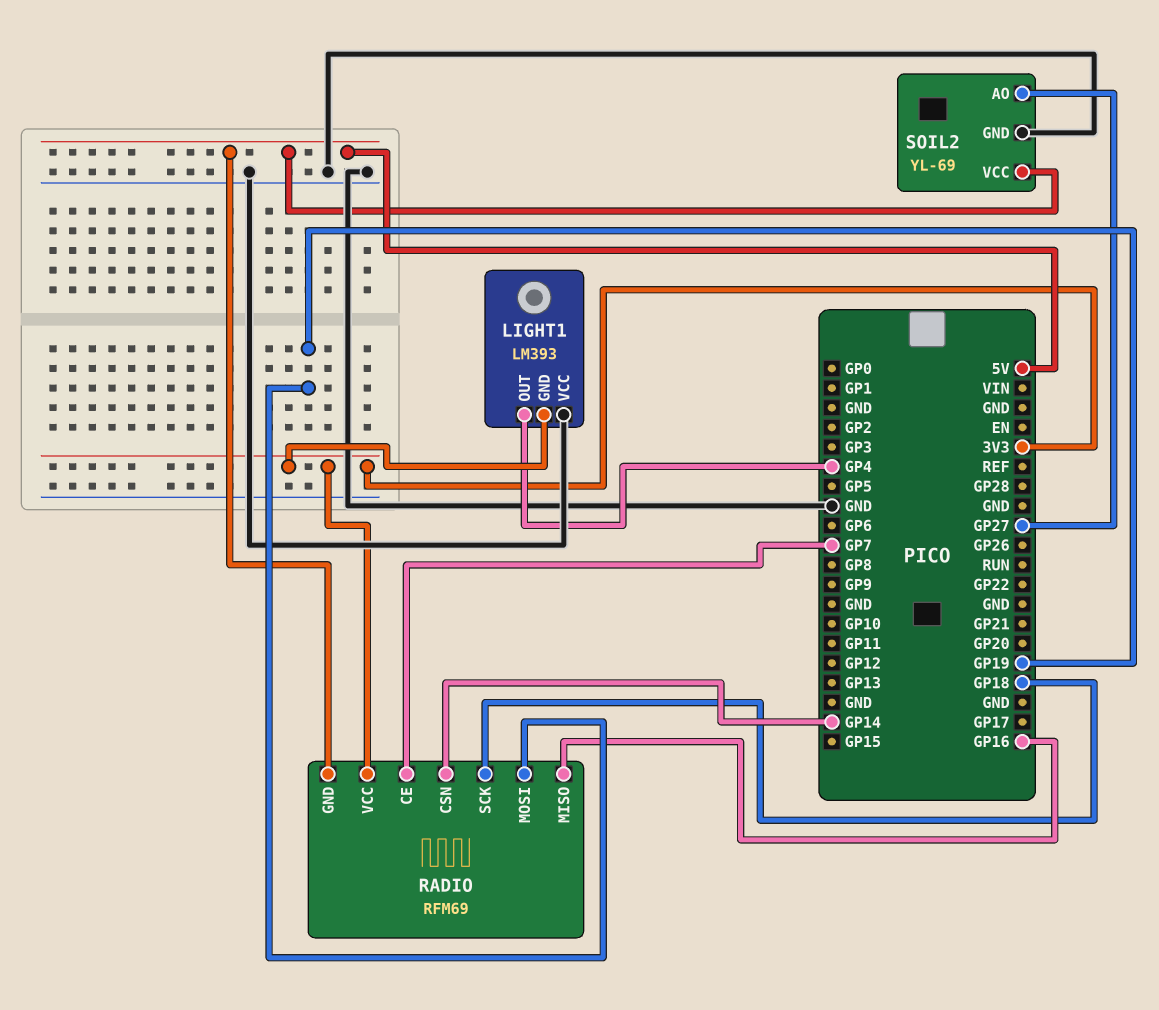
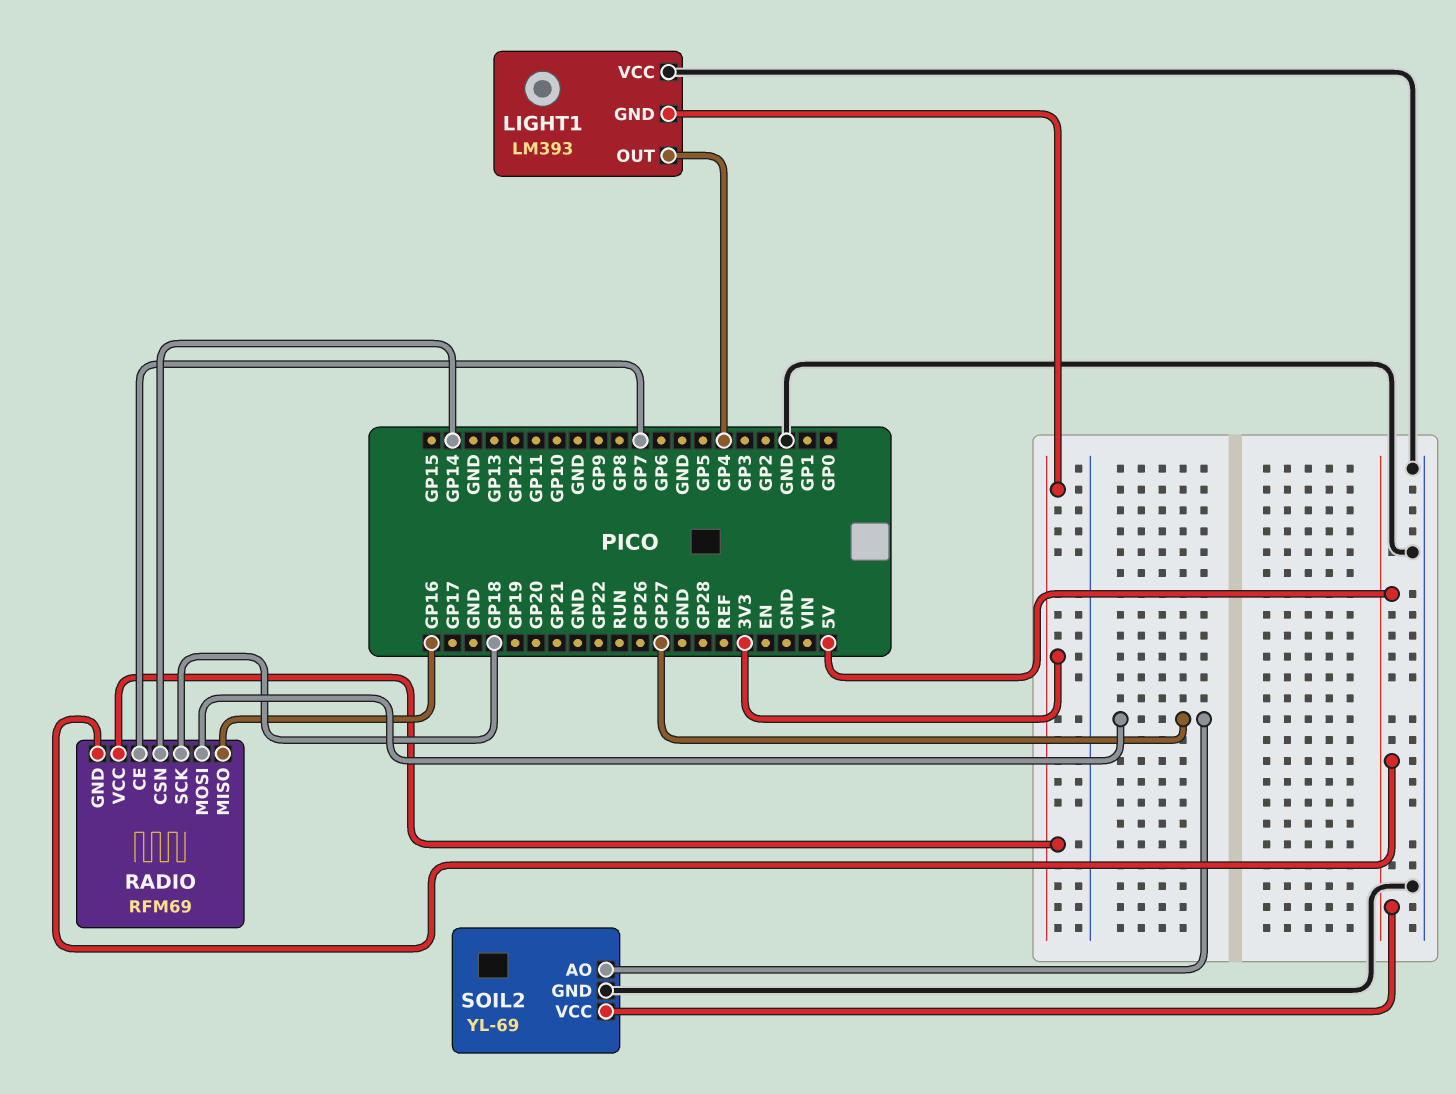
RADIO pin MOSI: GP19 -> GP27

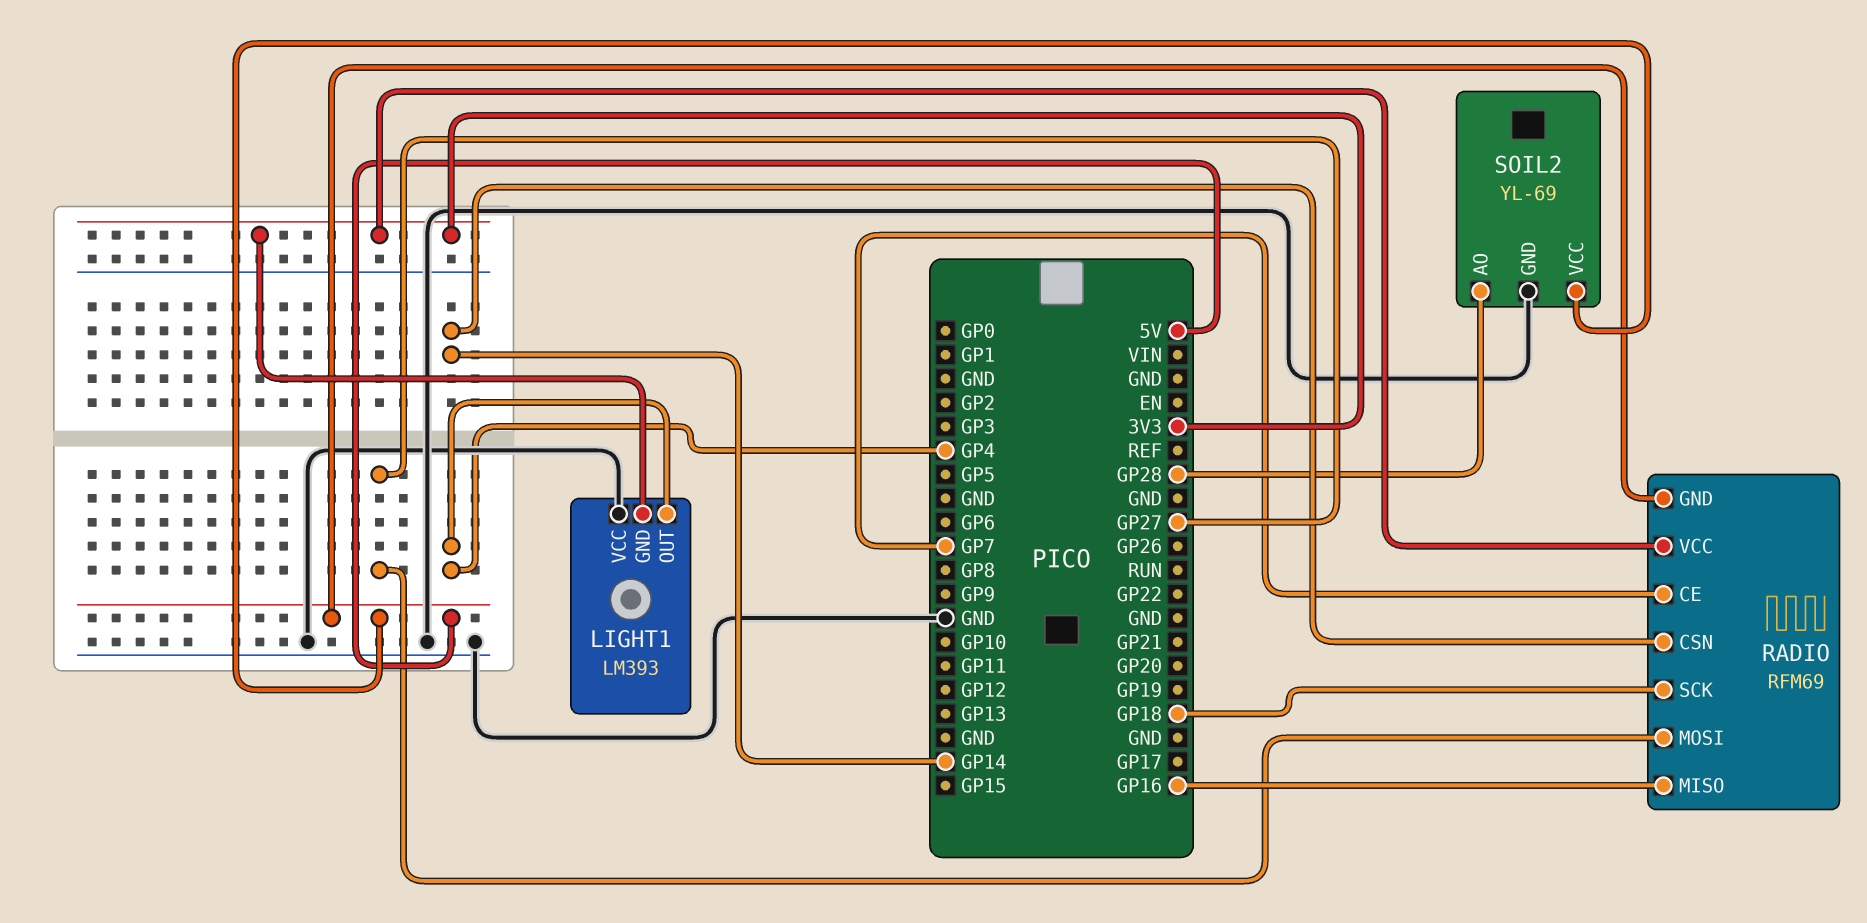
SOIL2 pin AO: GP27 -> GP28

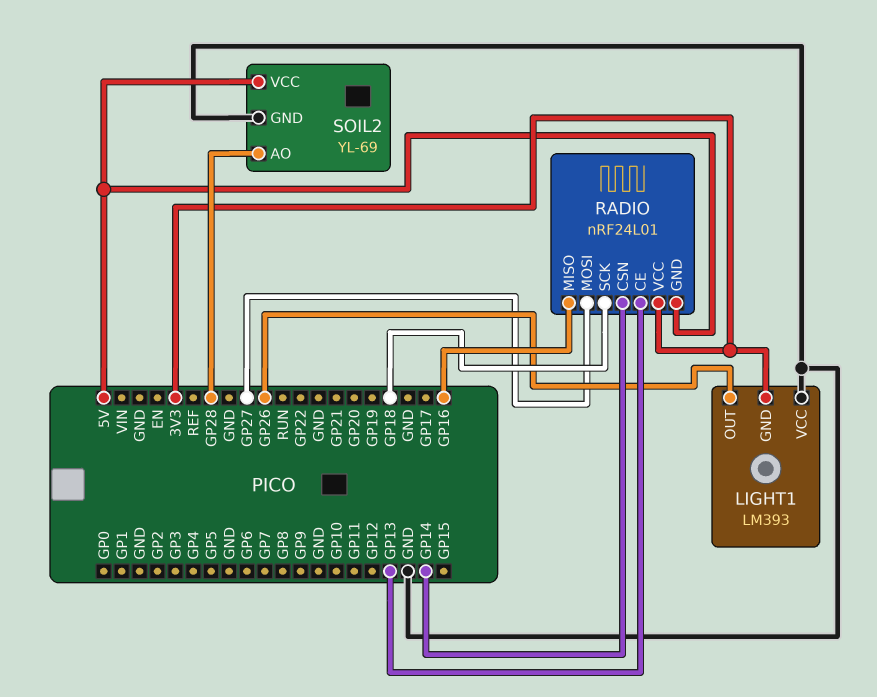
LIGHT1 pin OUT: GP4 -> GP26
RADIO: RFM69 -> nRF24L01
RADIO pin CE: GP7 -> GP13

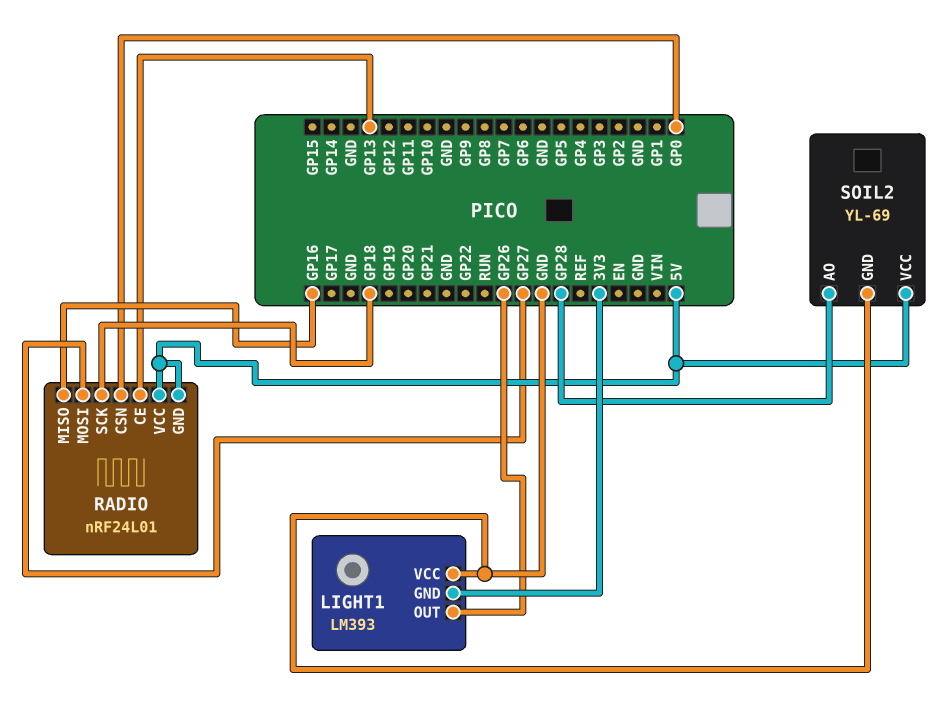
RADIO pin CSN: GP14 -> GP0
RADIO pin VCC: 3V3 -> 5V

